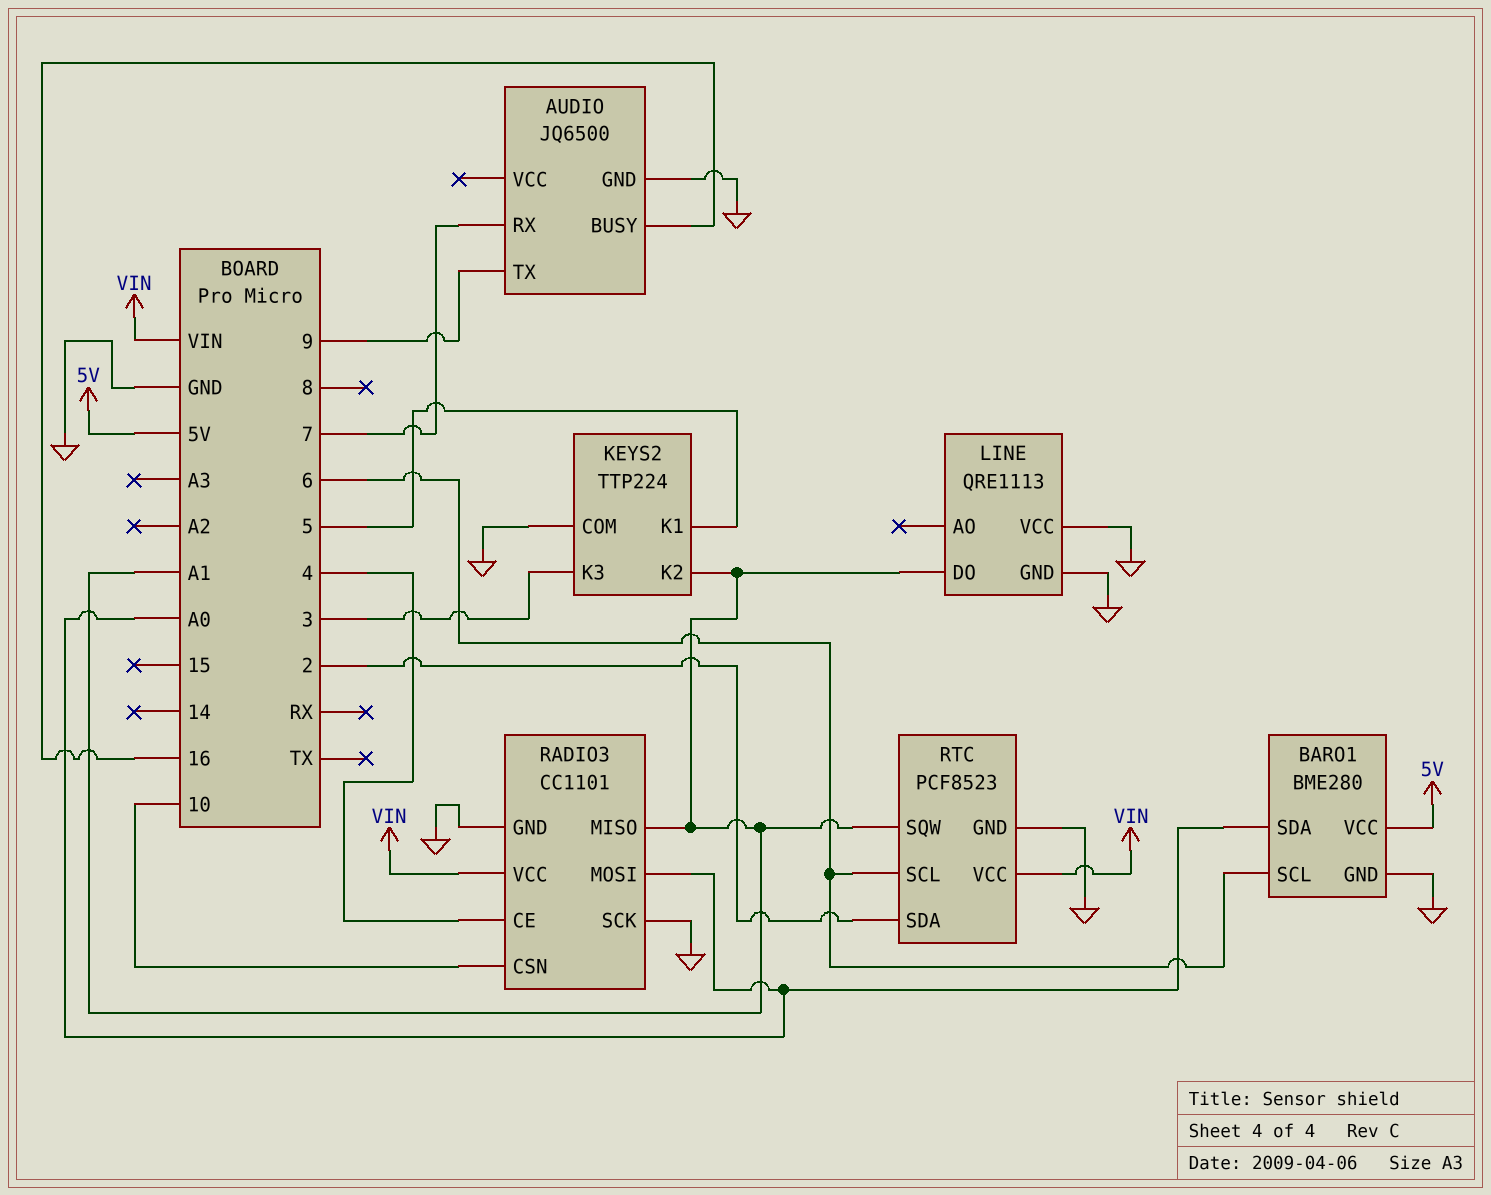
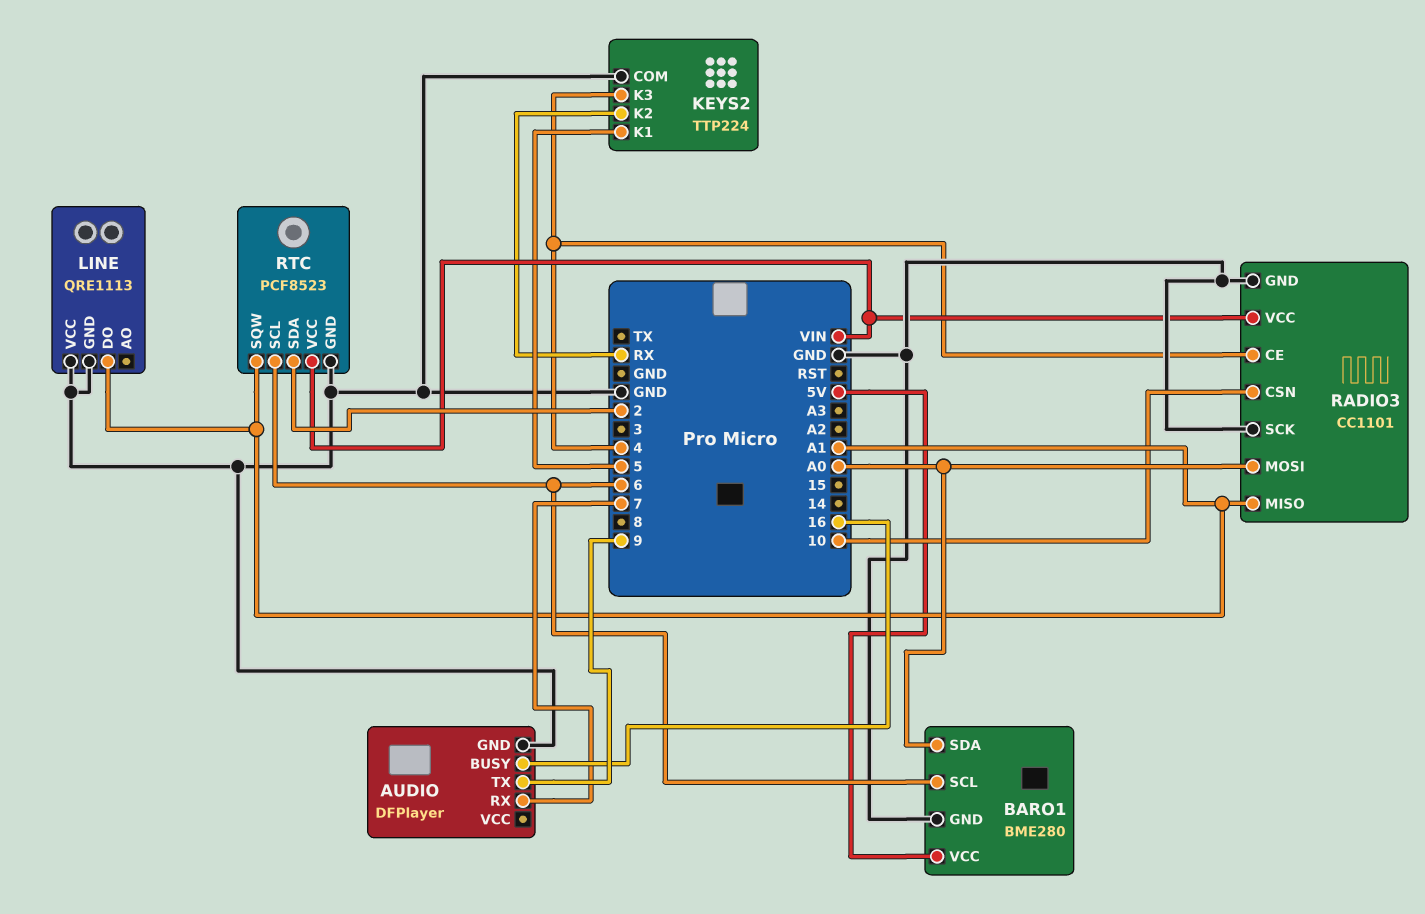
AUDIO: JQ6500 -> DFPlayer
KEYS2 pin K2: A1 -> RX
KEYS2 pin K3: 3 -> 4

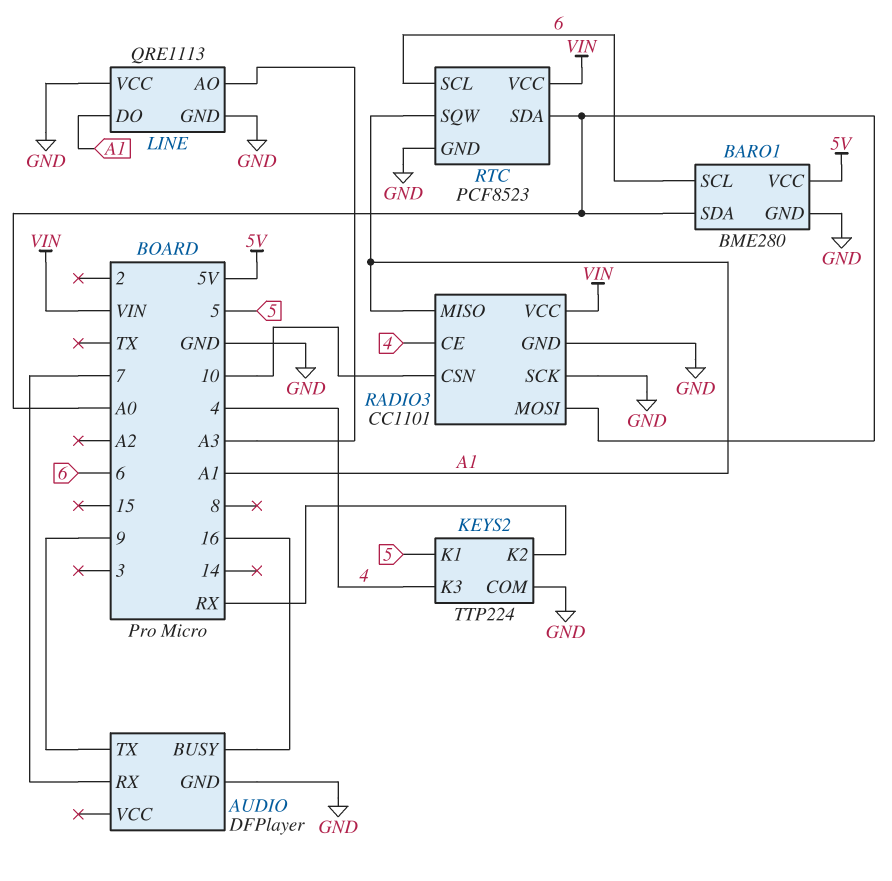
LINE pin AO: none -> A3
RTC pin SDA: 2 -> A0

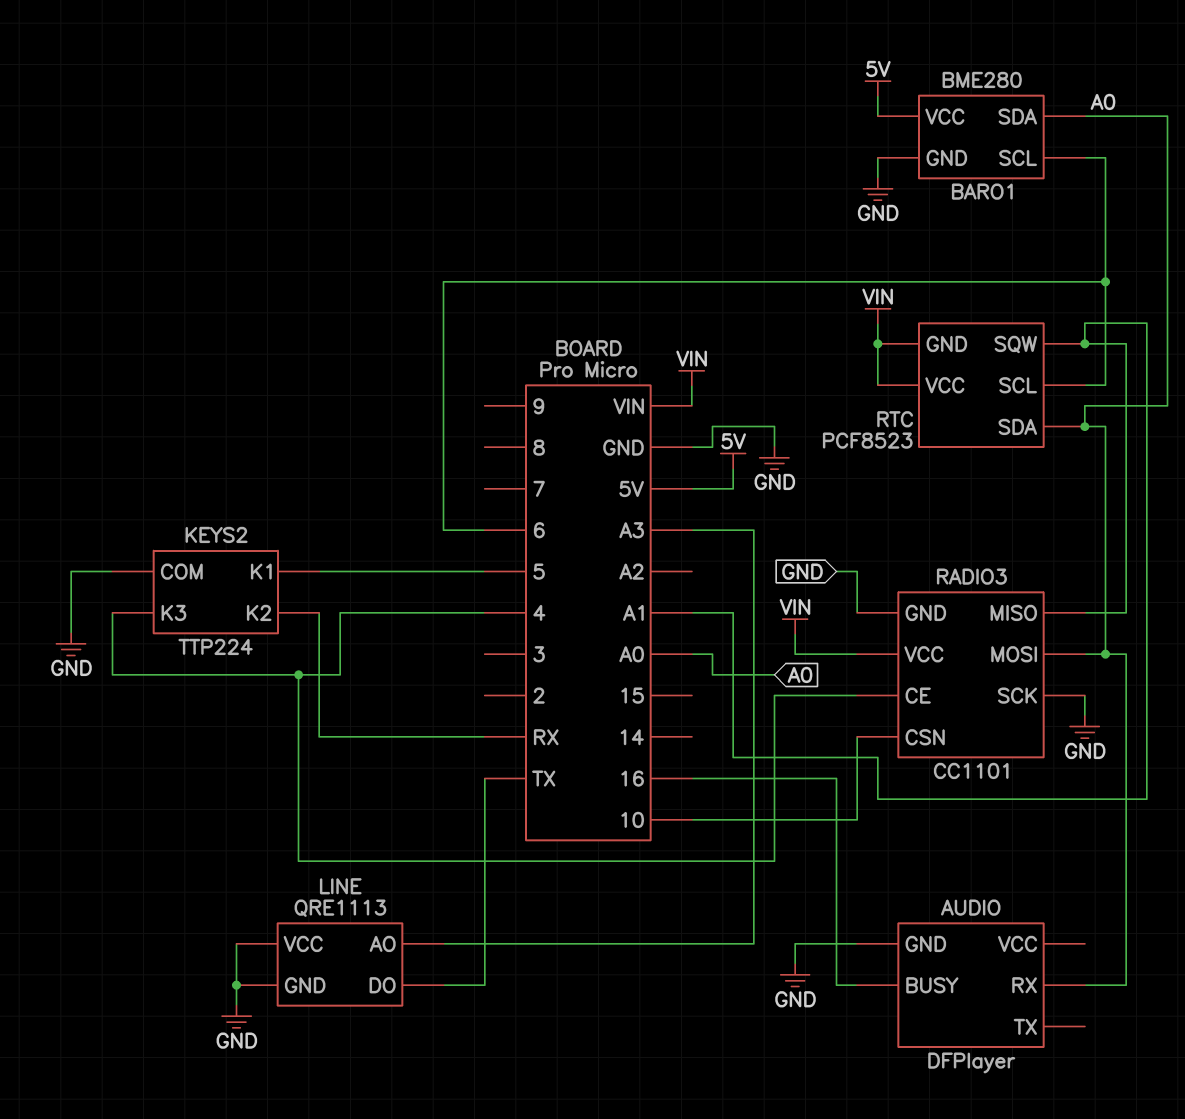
AUDIO pin RX: 7 -> A0
AUDIO pin TX: 9 -> none
LINE pin DO: A1 -> TX
RTC pin GND: GND -> VIN

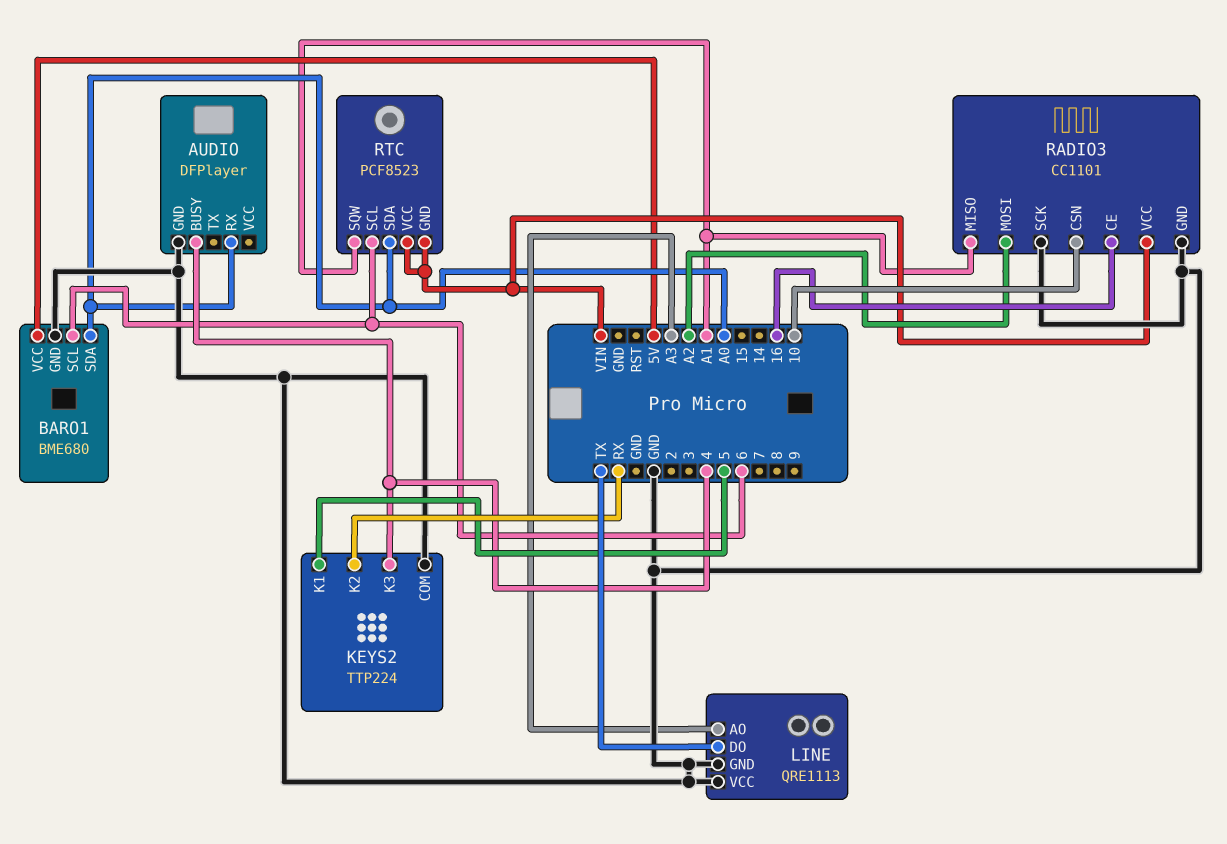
AUDIO pin BUSY: 16 -> 4
BARO1: BME280 -> BME680
RADIO3 pin CE: 4 -> 16
RADIO3 pin MOSI: A0 -> A2

